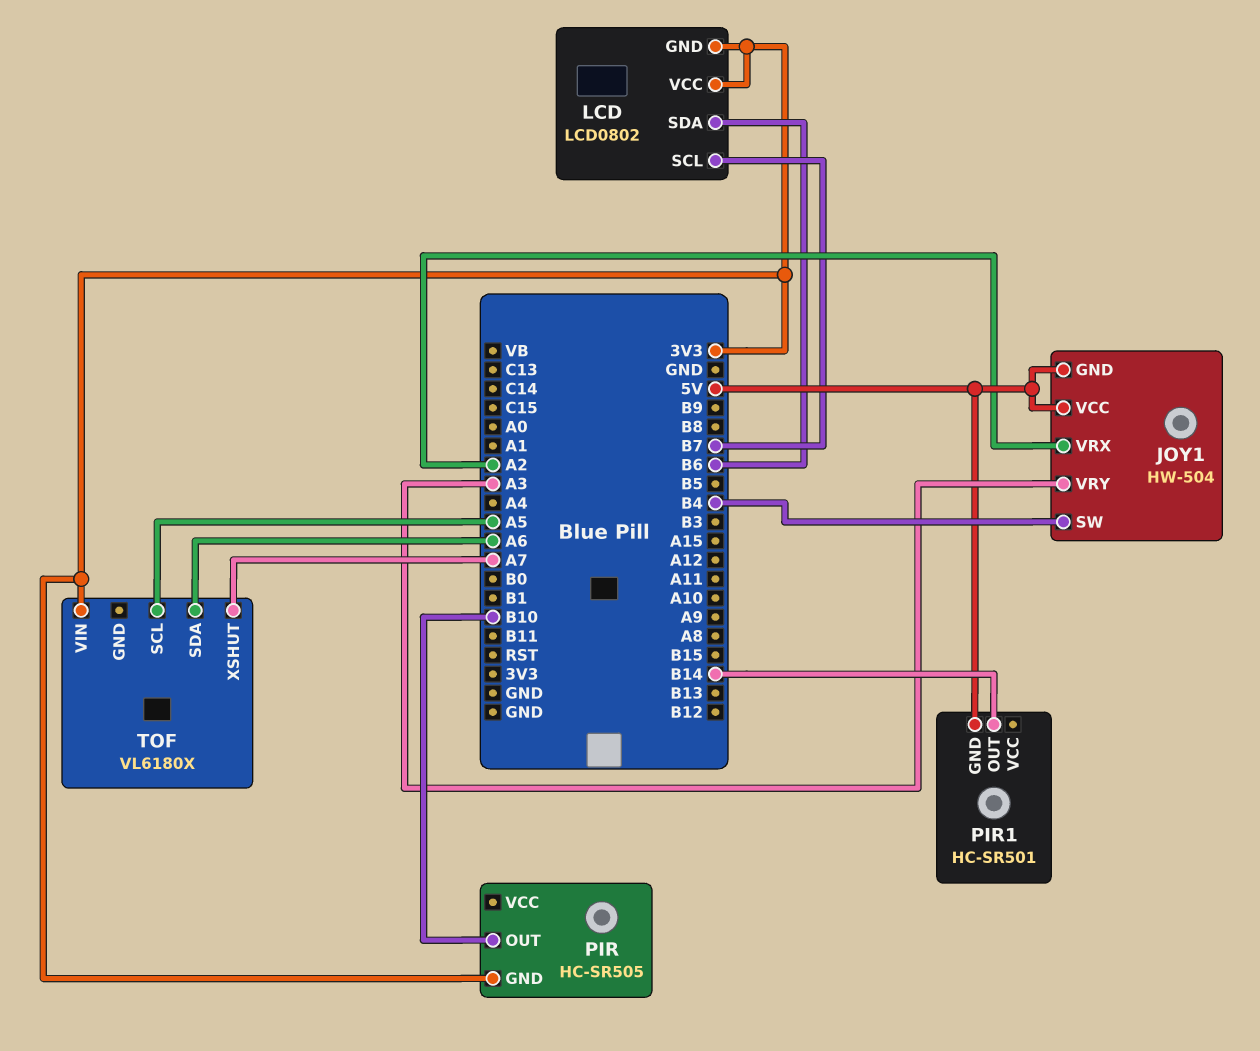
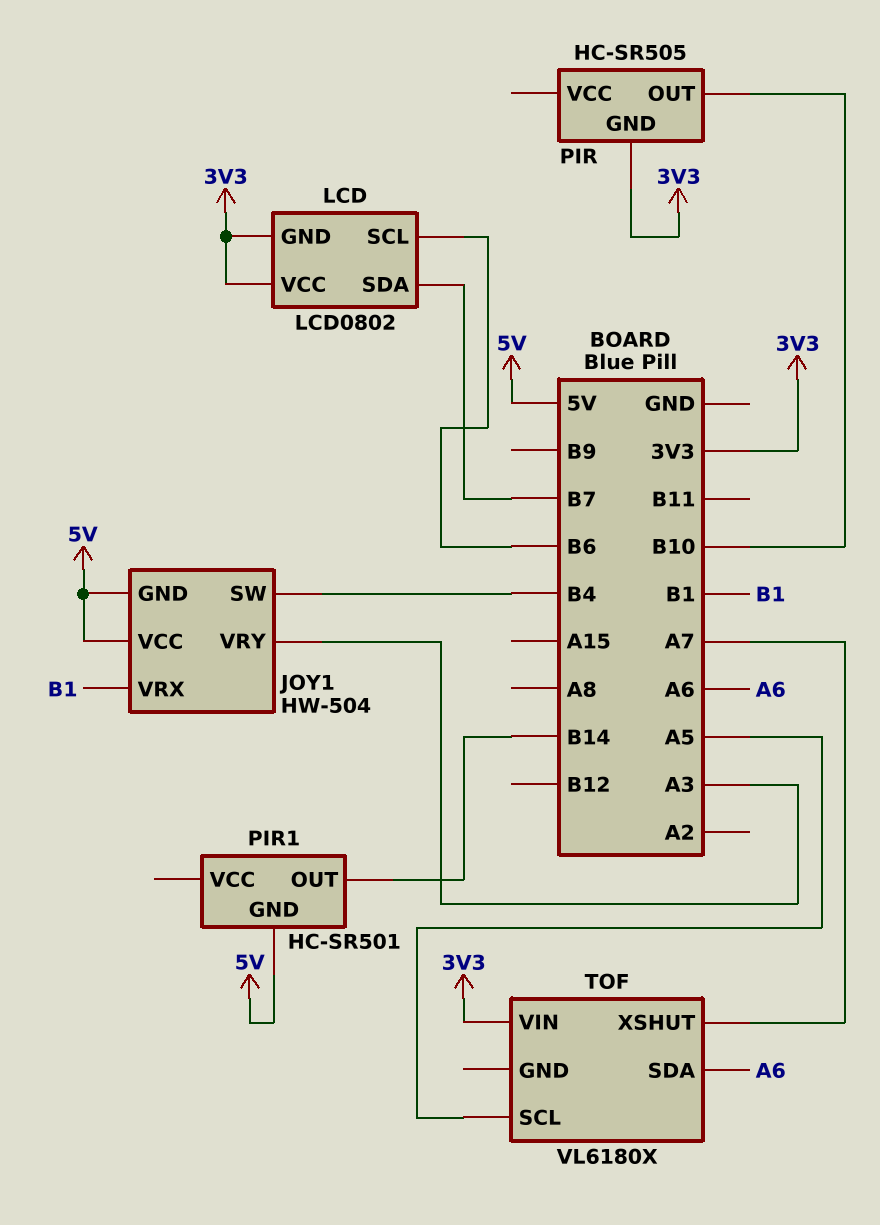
JOY1 pin VRX: A2 -> B1
LCD pin SCL: B7 -> B6
LCD pin SDA: B6 -> B7

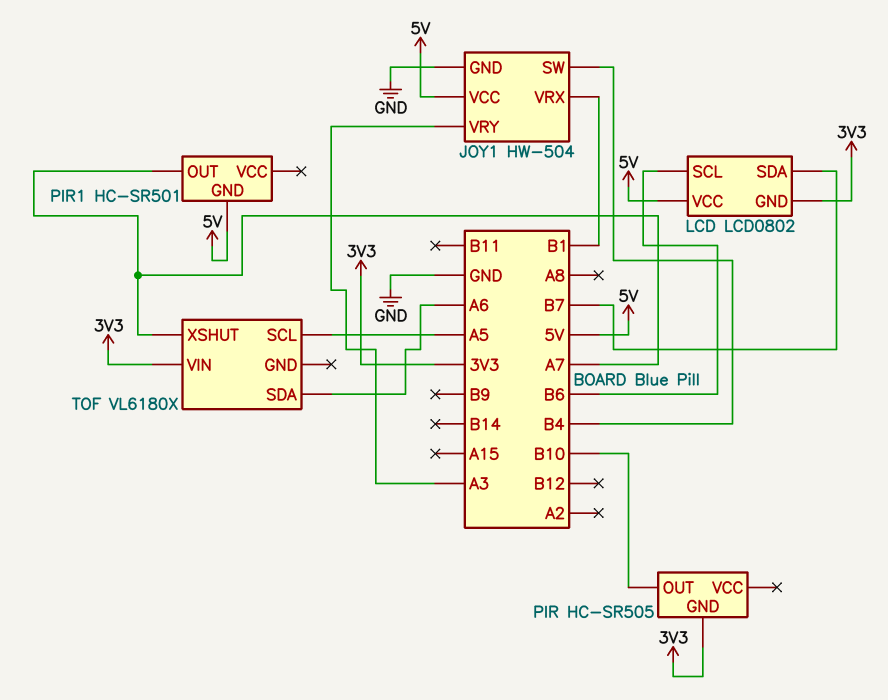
JOY1 pin GND: 5V -> GND
LCD pin VCC: 3V3 -> 5V
PIR1 pin OUT: B14 -> A7

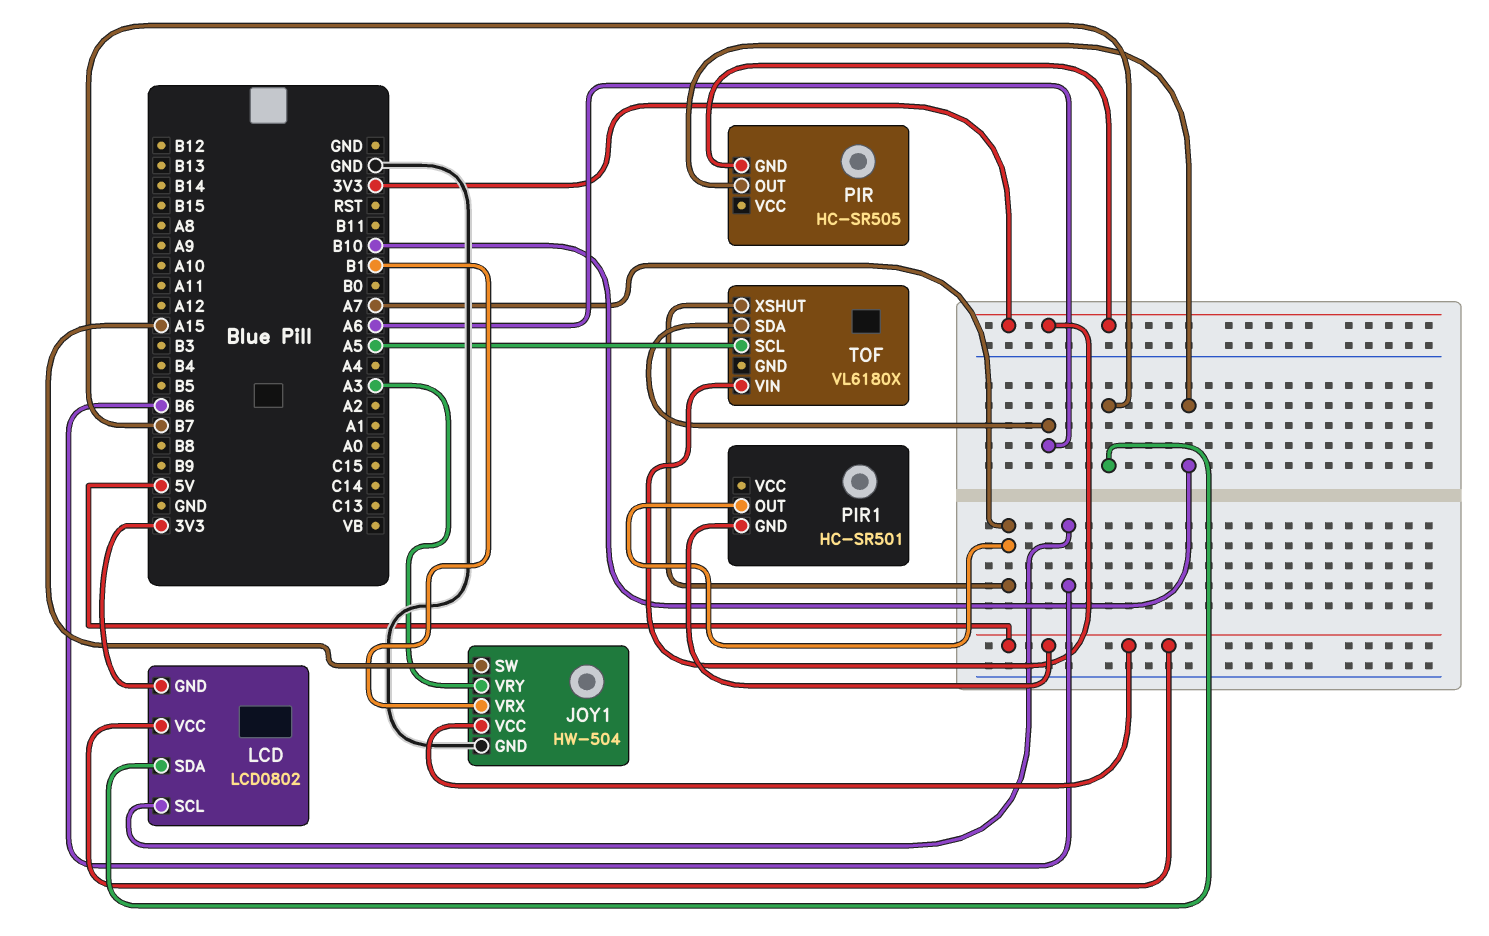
JOY1 pin SW: B4 -> A15

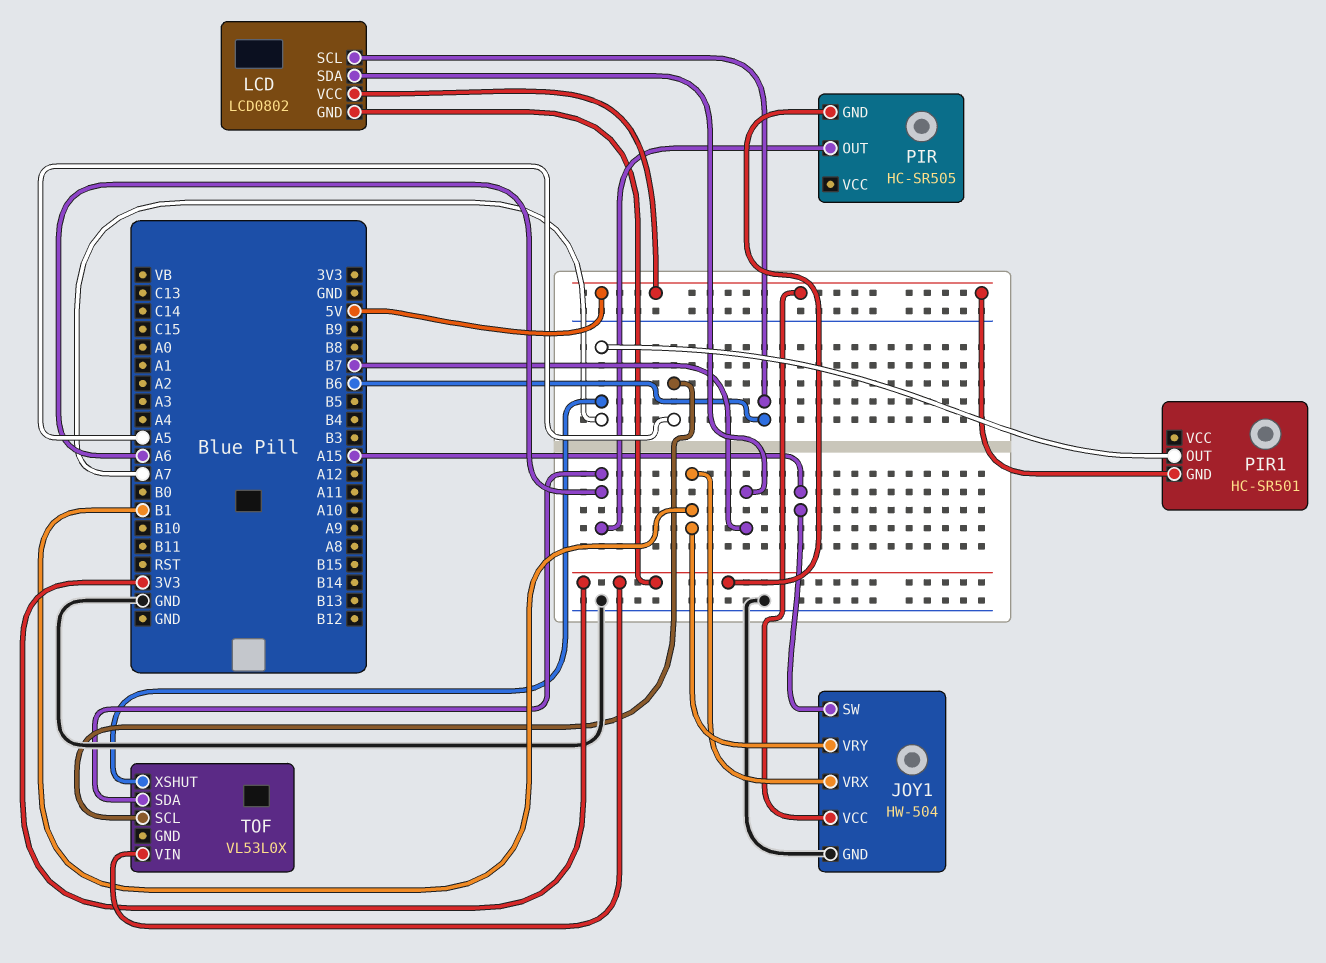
JOY1 pin VRY: A3 -> B1
PIR pin OUT: B10 -> A6
TOF: VL6180X -> VL53L0X

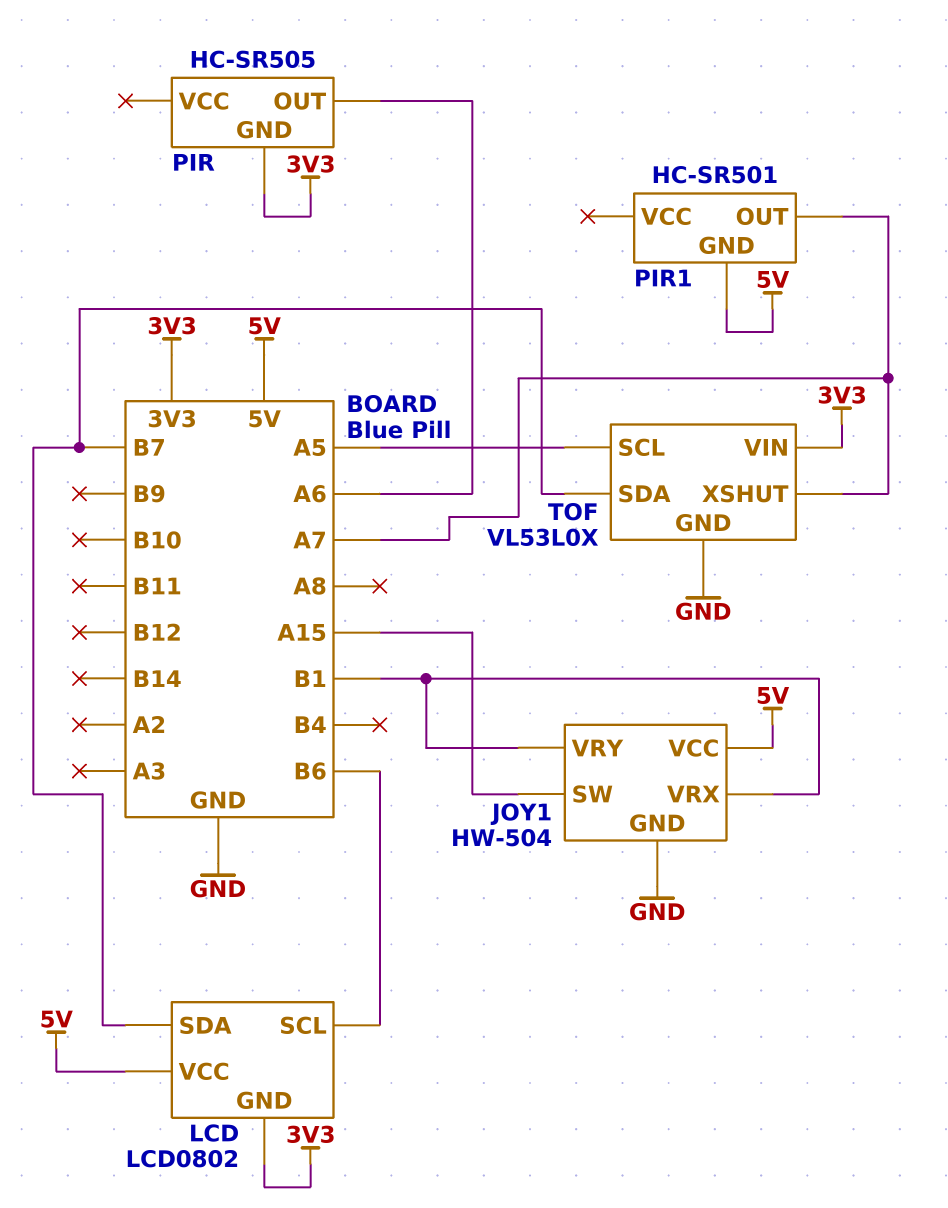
TOF pin GND: none -> GND
TOF pin SDA: A6 -> B7

